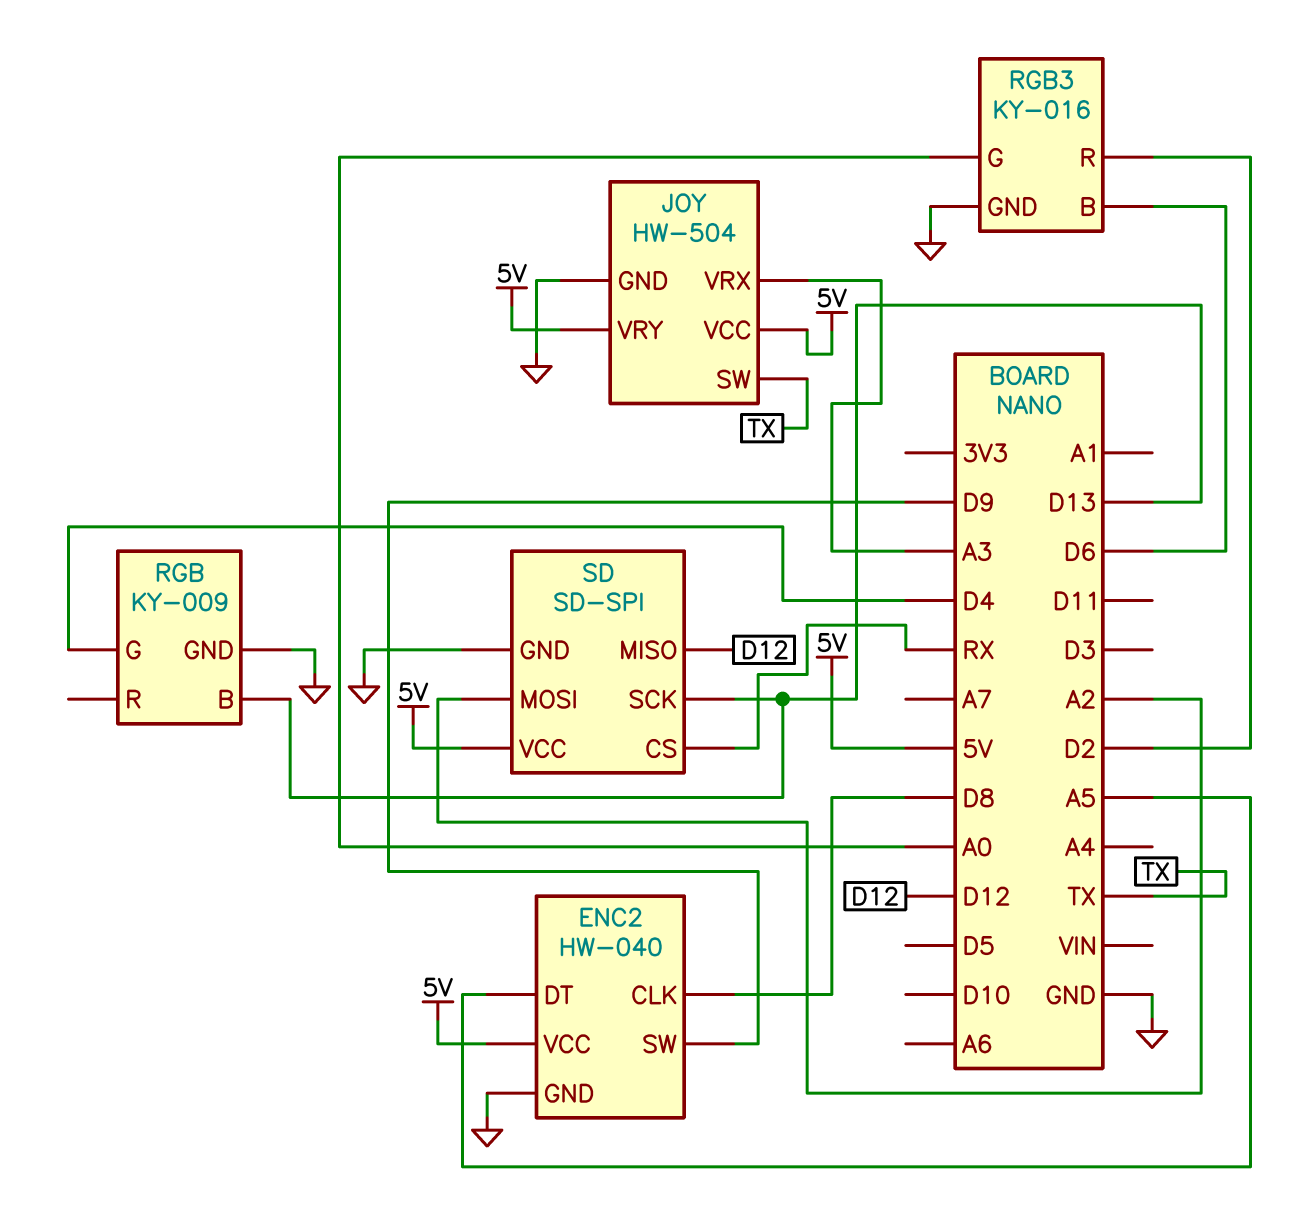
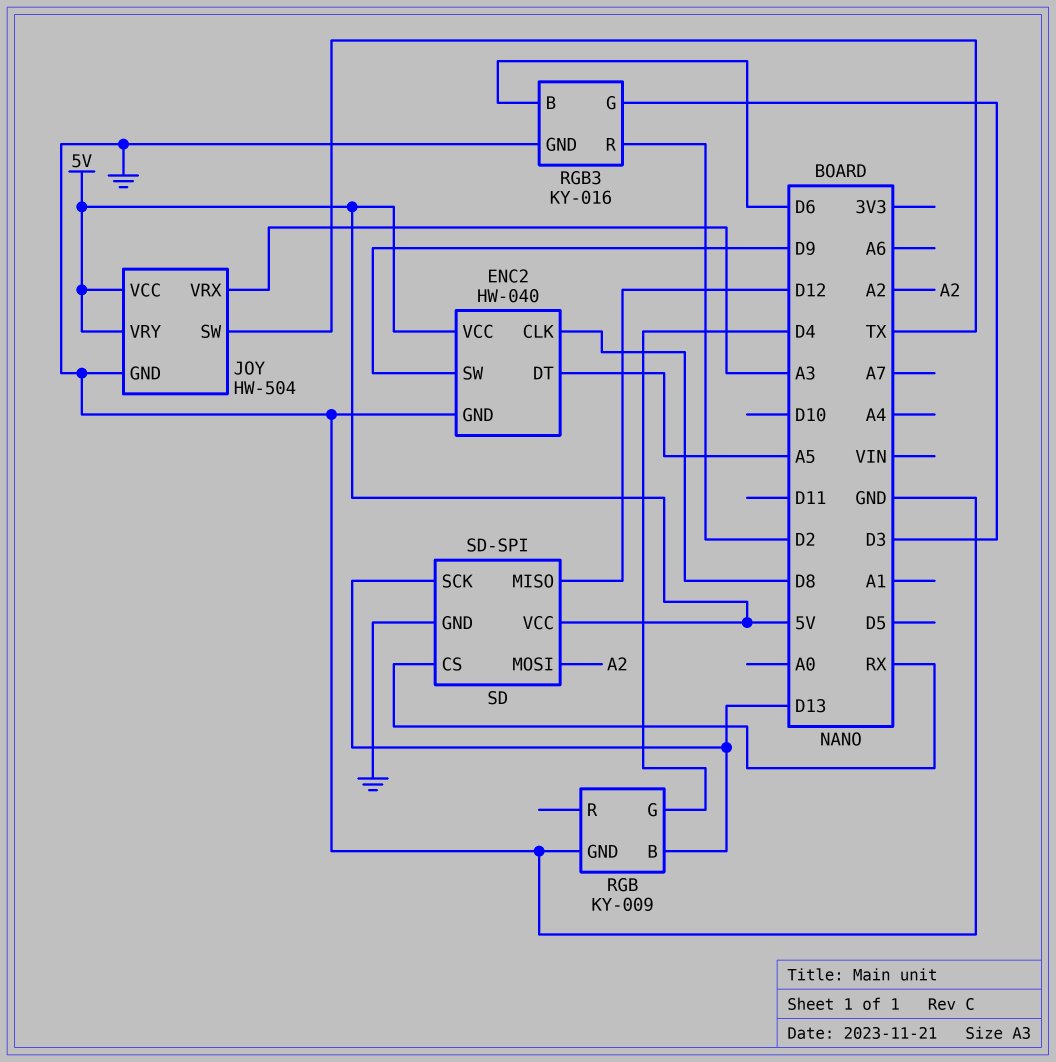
RGB3 pin G: A0 -> D3

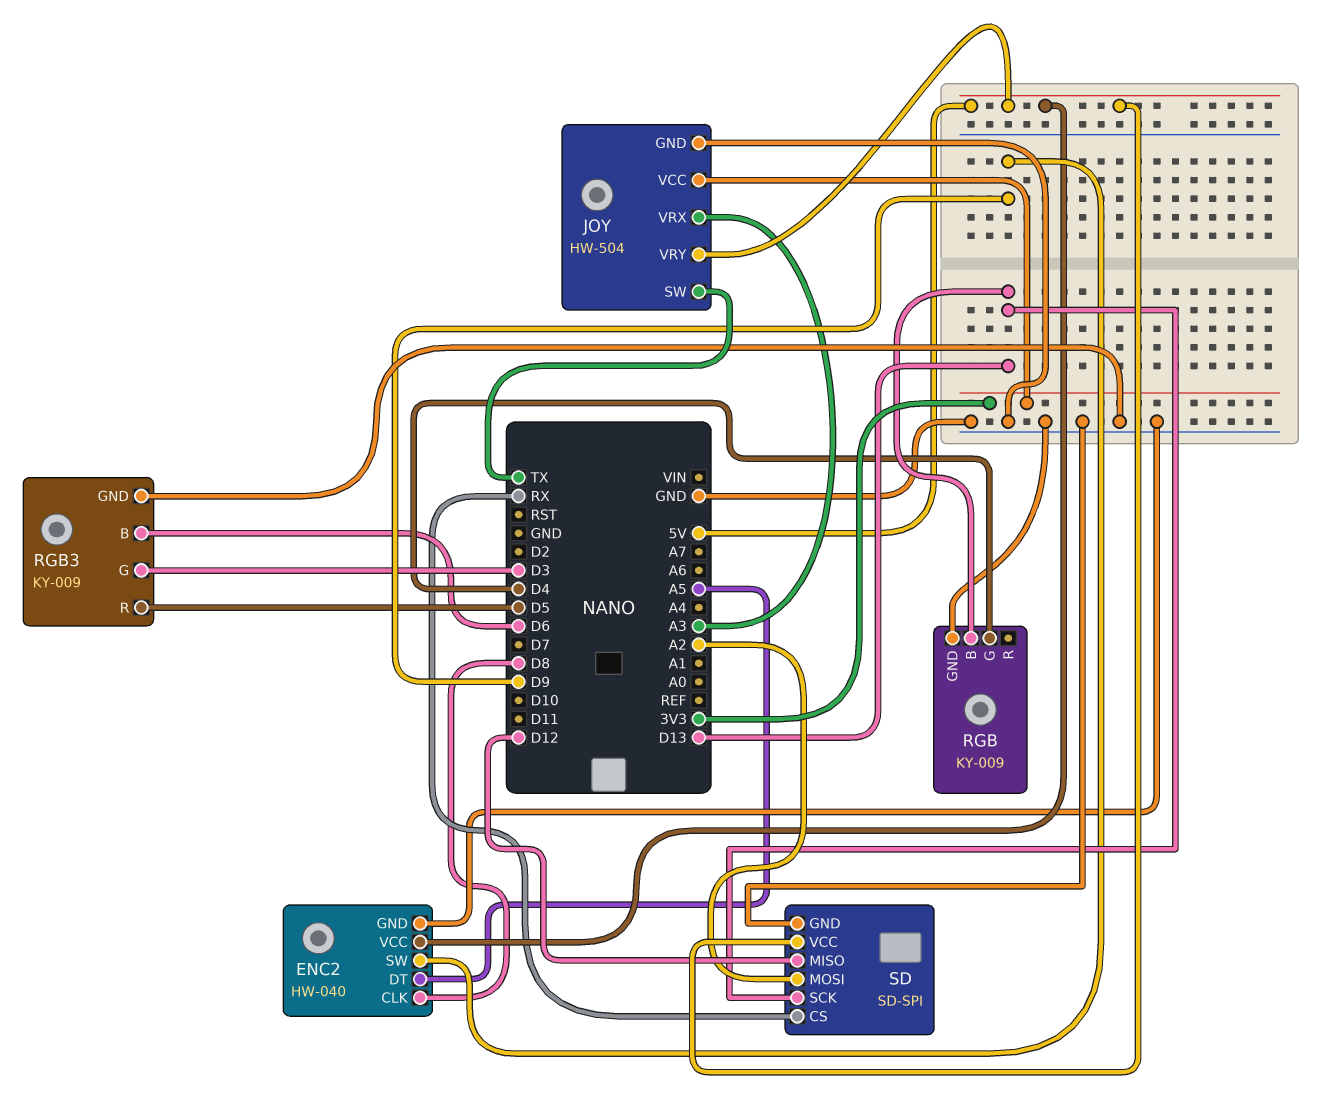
JOY pin VCC: 5V -> 3V3
RGB3: KY-016 -> KY-009
RGB3 pin R: D2 -> D5

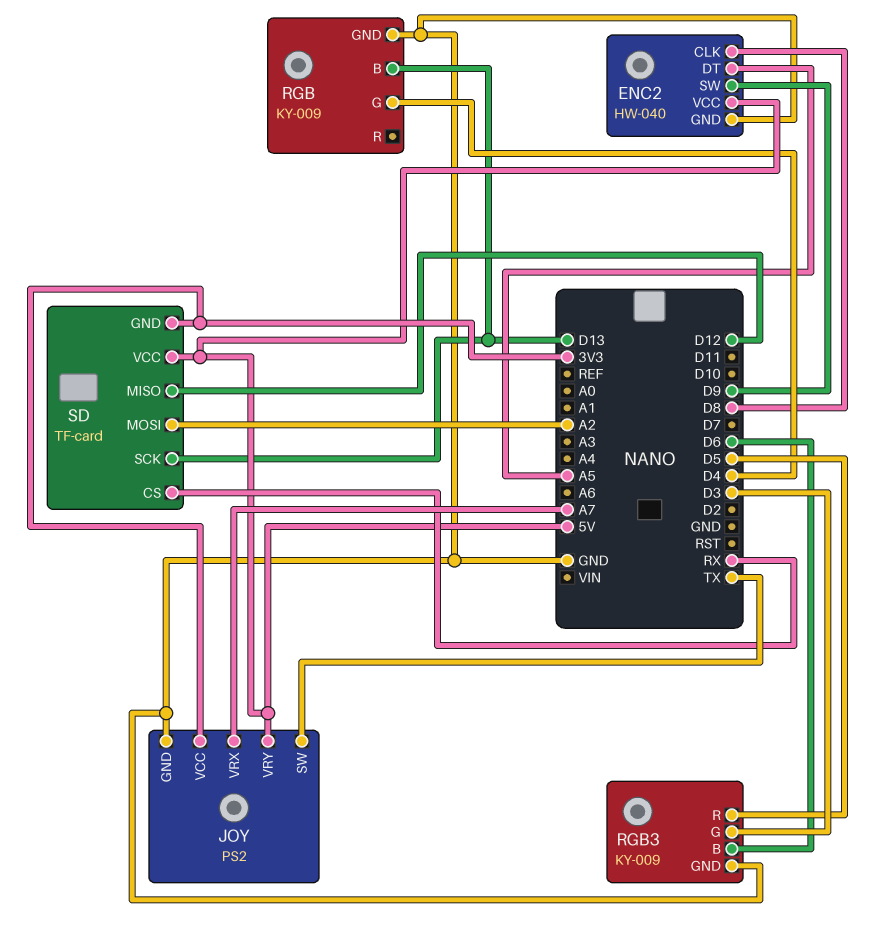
JOY: HW-504 -> PS2
JOY pin VRX: A3 -> A7
SD: SD-SPI -> TF-card
SD pin GND: GND -> 3V3

